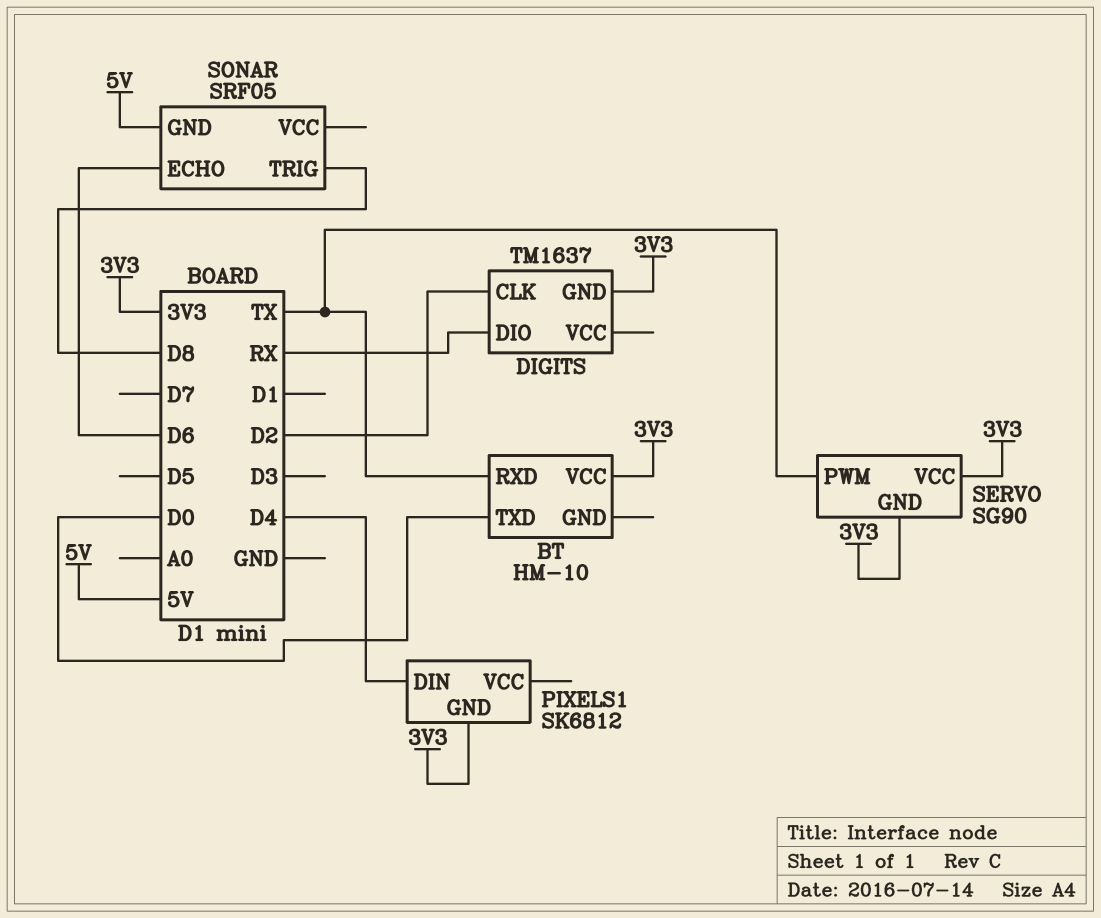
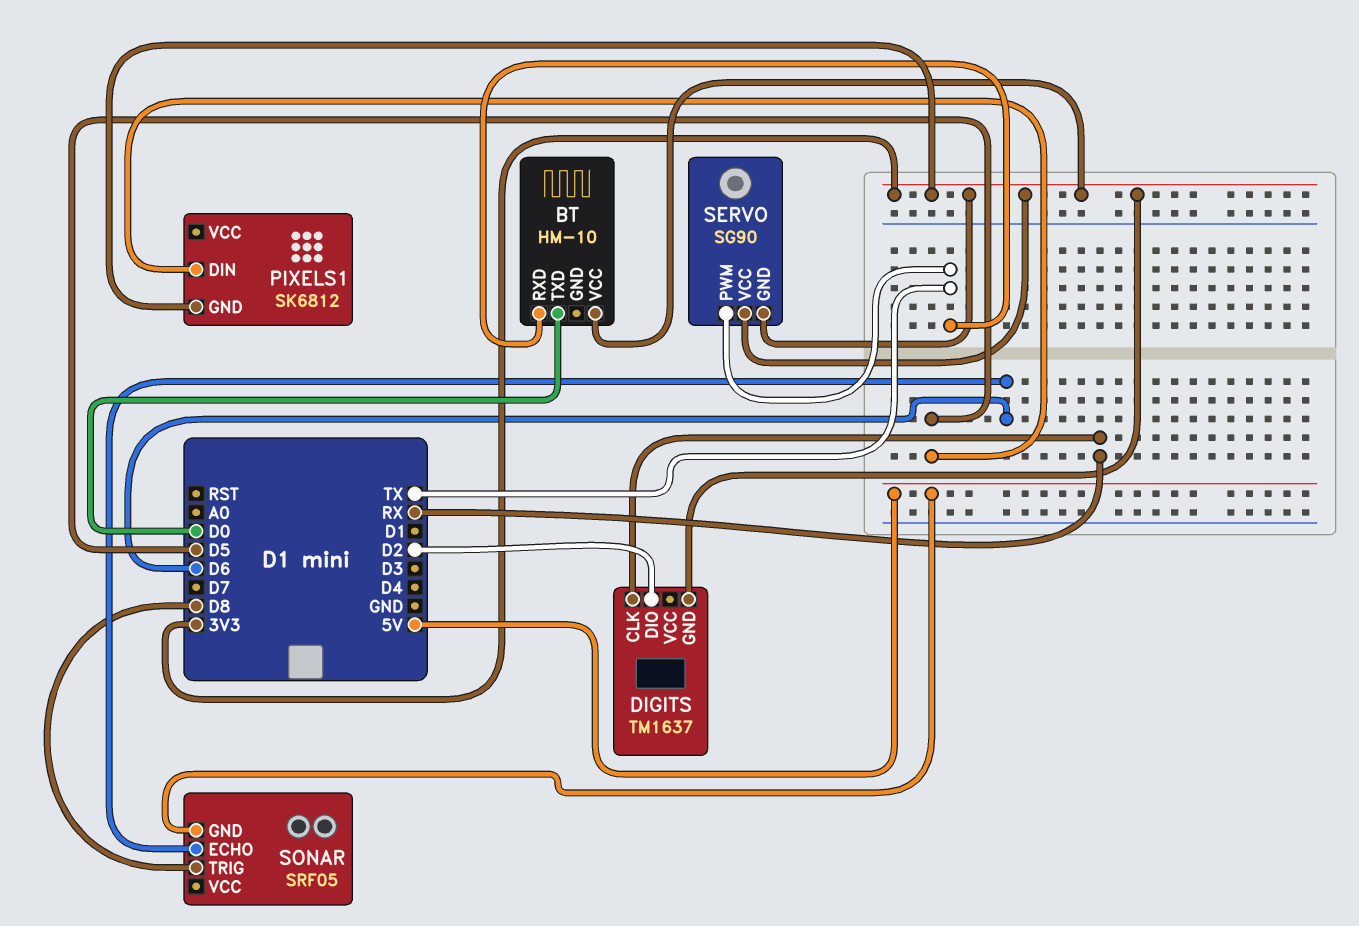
DIGITS pin CLK: D2 -> RX
DIGITS pin DIO: RX -> D2
PIXELS1 pin DIN: D4 -> D5

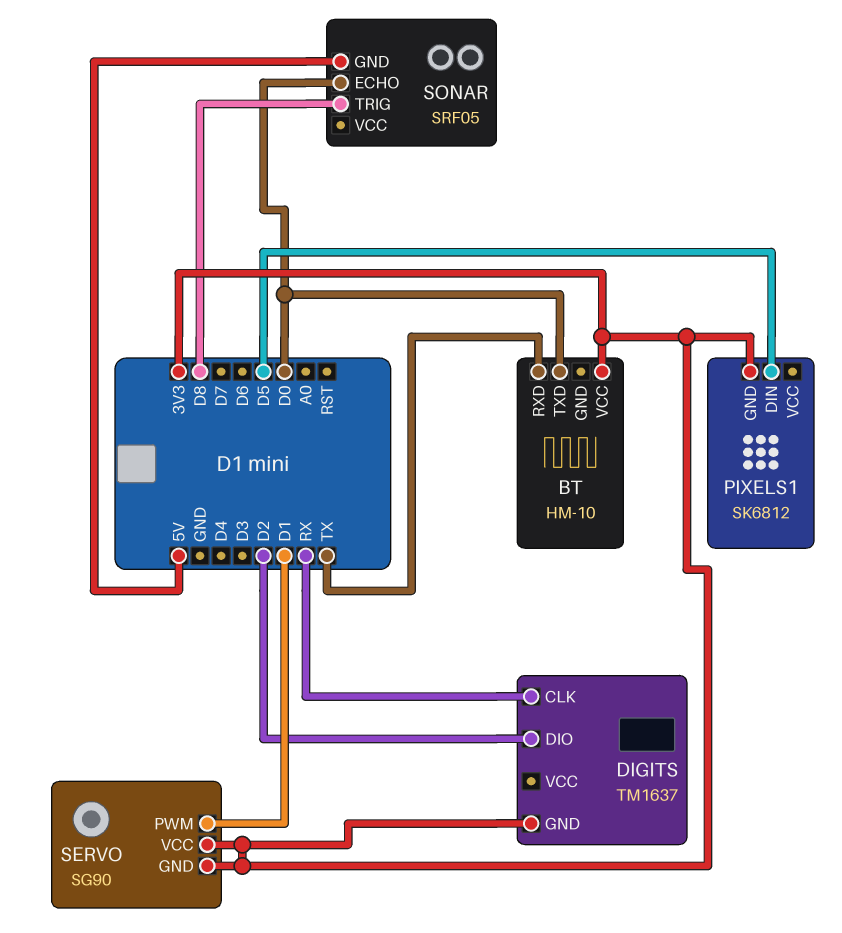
SERVO pin PWM: TX -> D1
SONAR pin ECHO: D6 -> D0

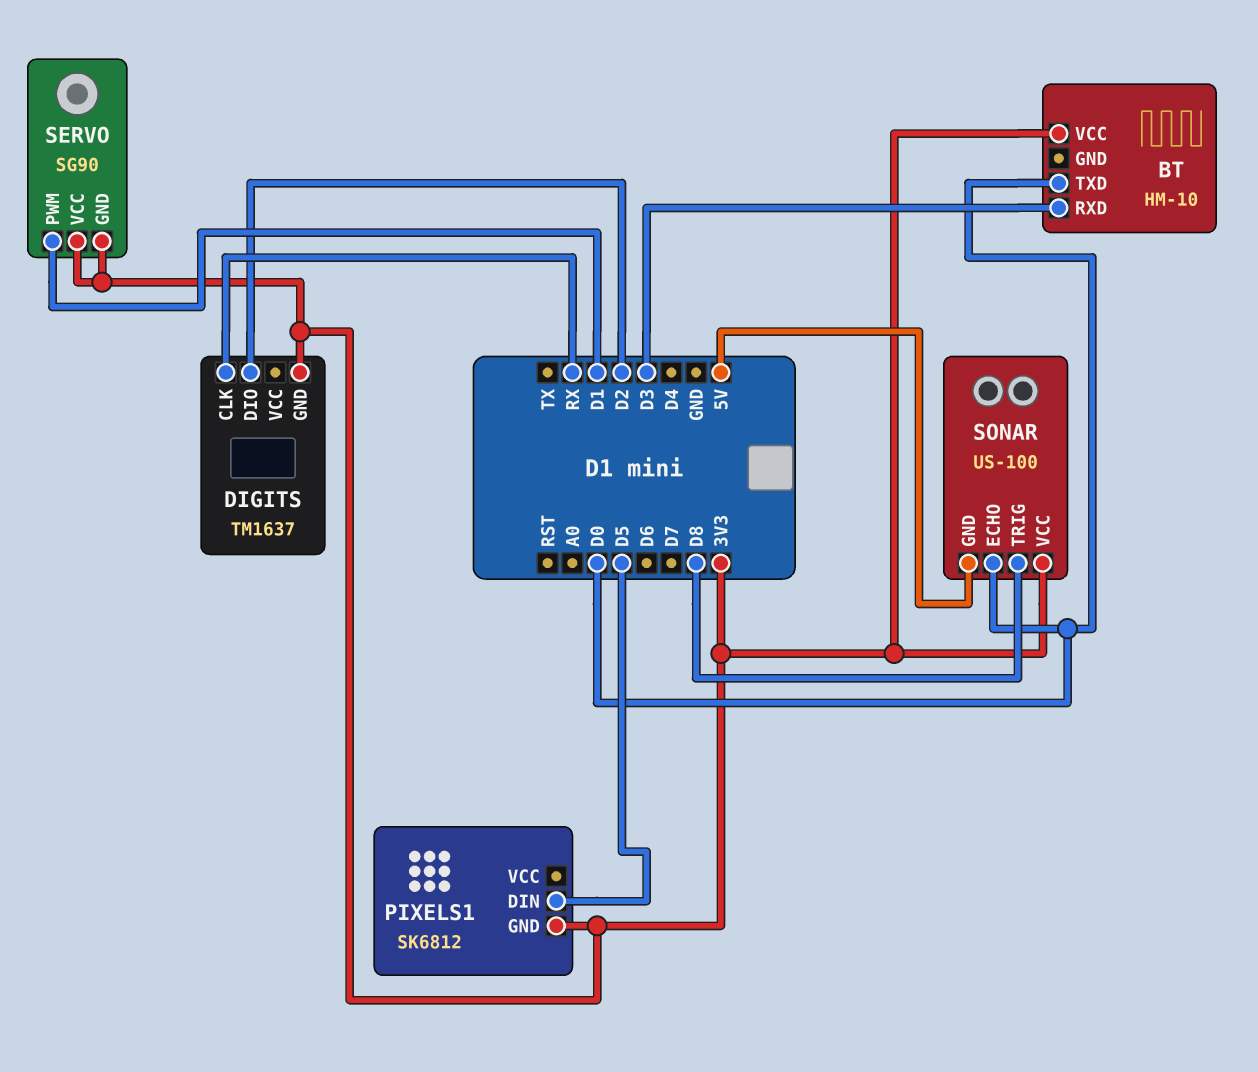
BT pin RXD: TX -> D3
SONAR: SRF05 -> US-100
SONAR pin VCC: none -> 3V3

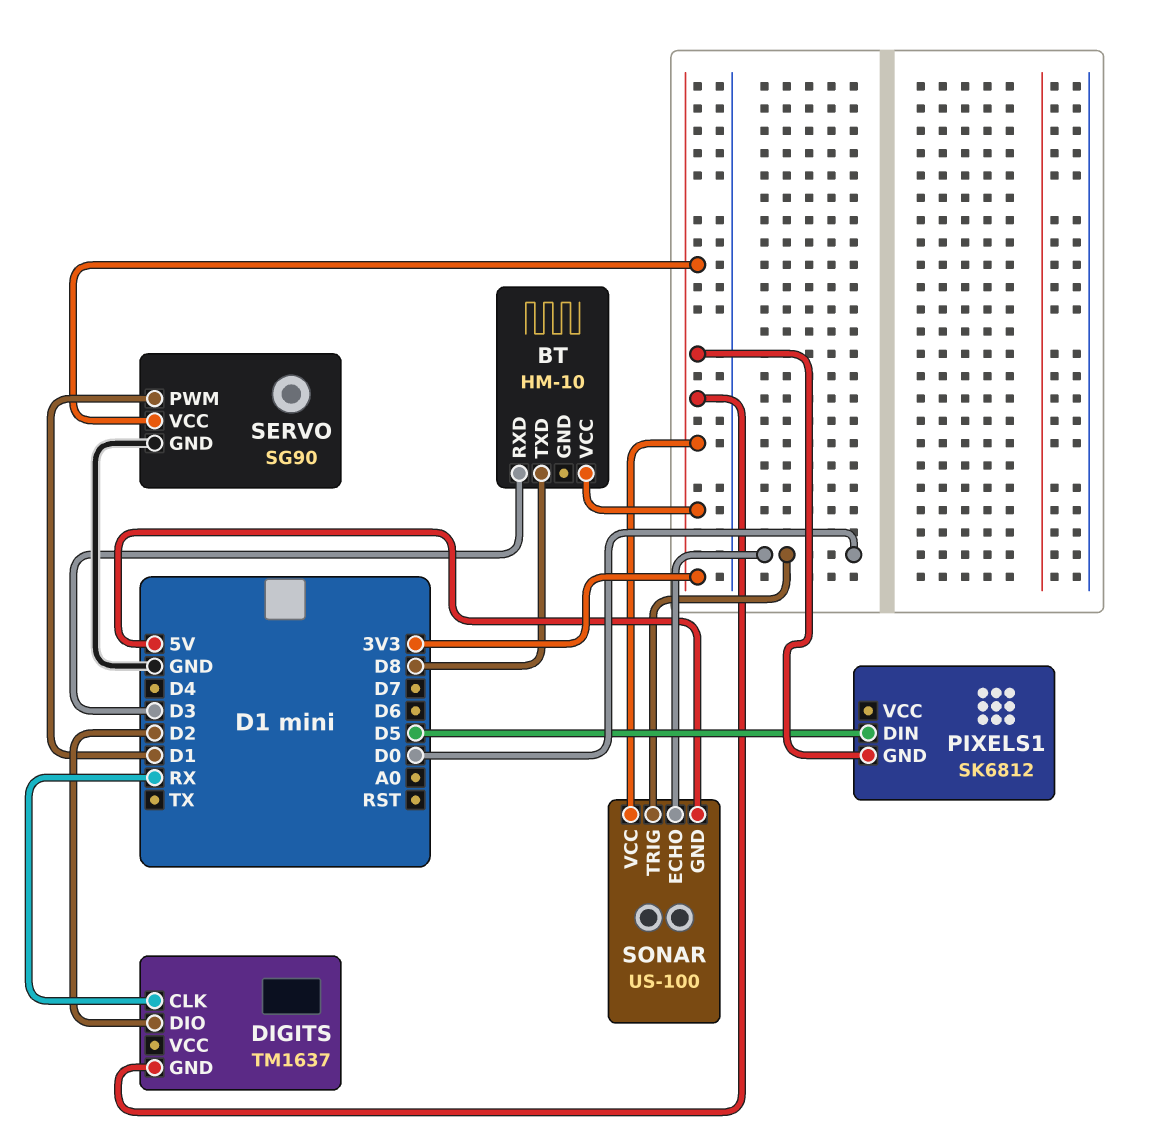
BT pin TXD: D0 -> D8
SERVO pin GND: 3V3 -> GND
SONAR pin TRIG: D8 -> D0

